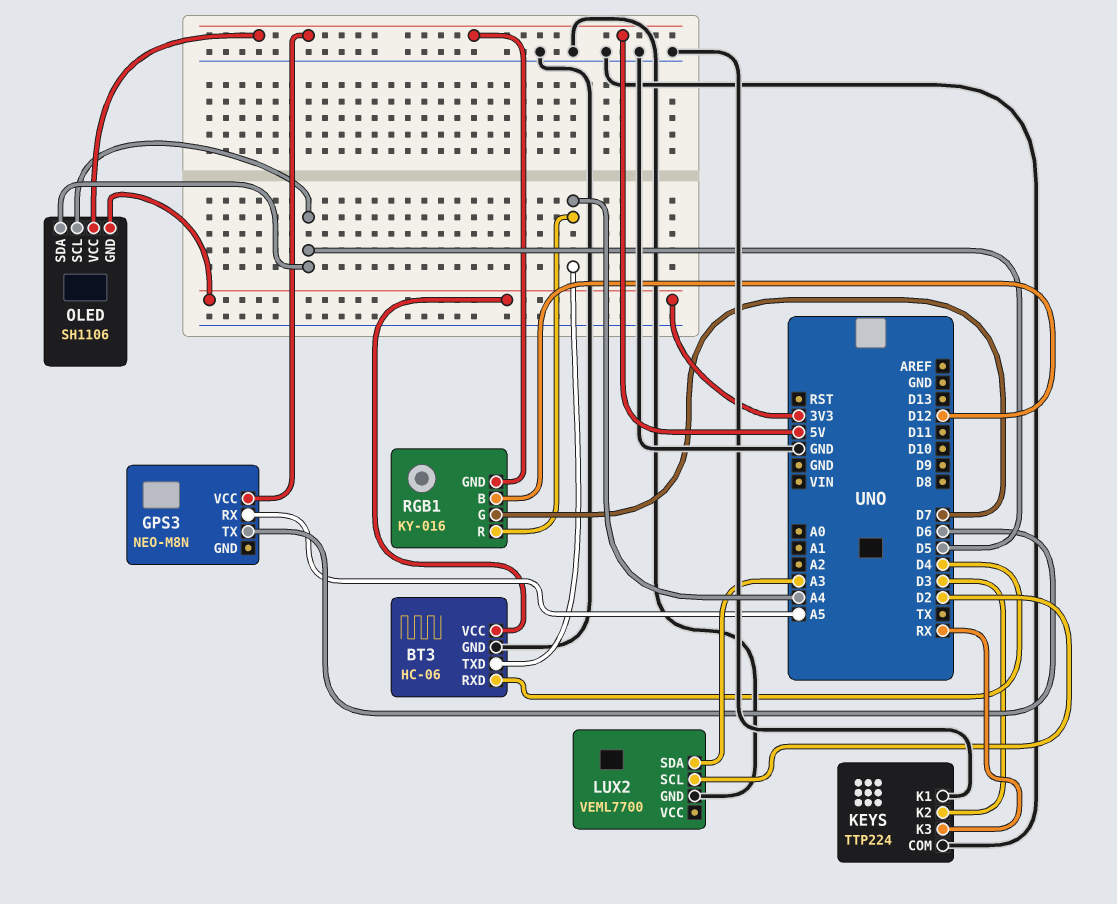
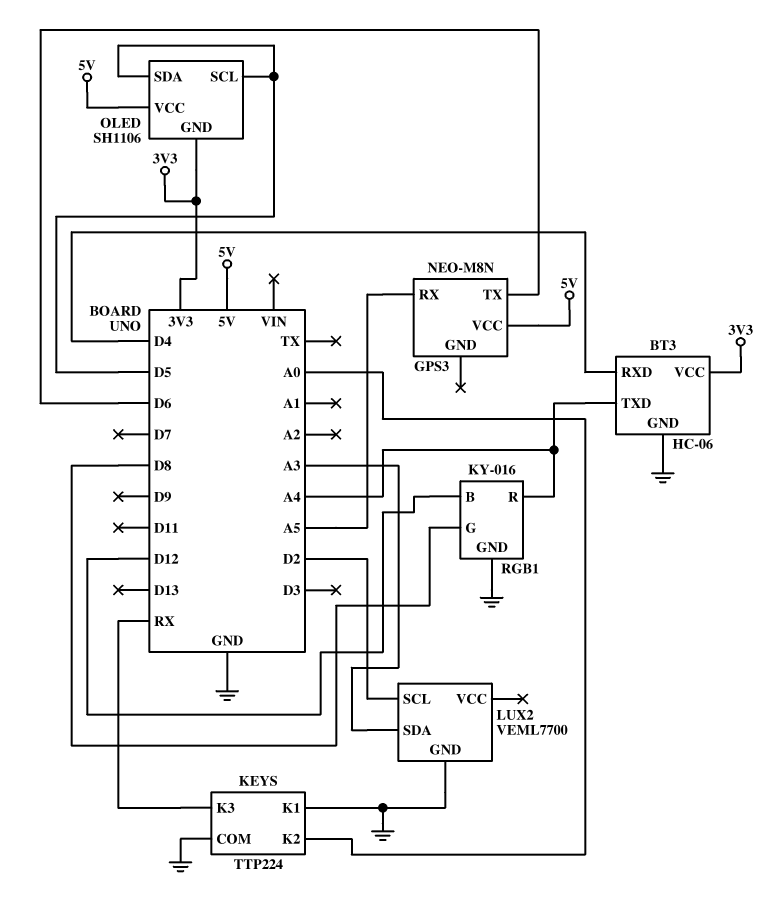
KEYS pin K2: D3 -> A0
RGB1 pin G: D7 -> D8
RGB1 pin GND: 5V -> GND

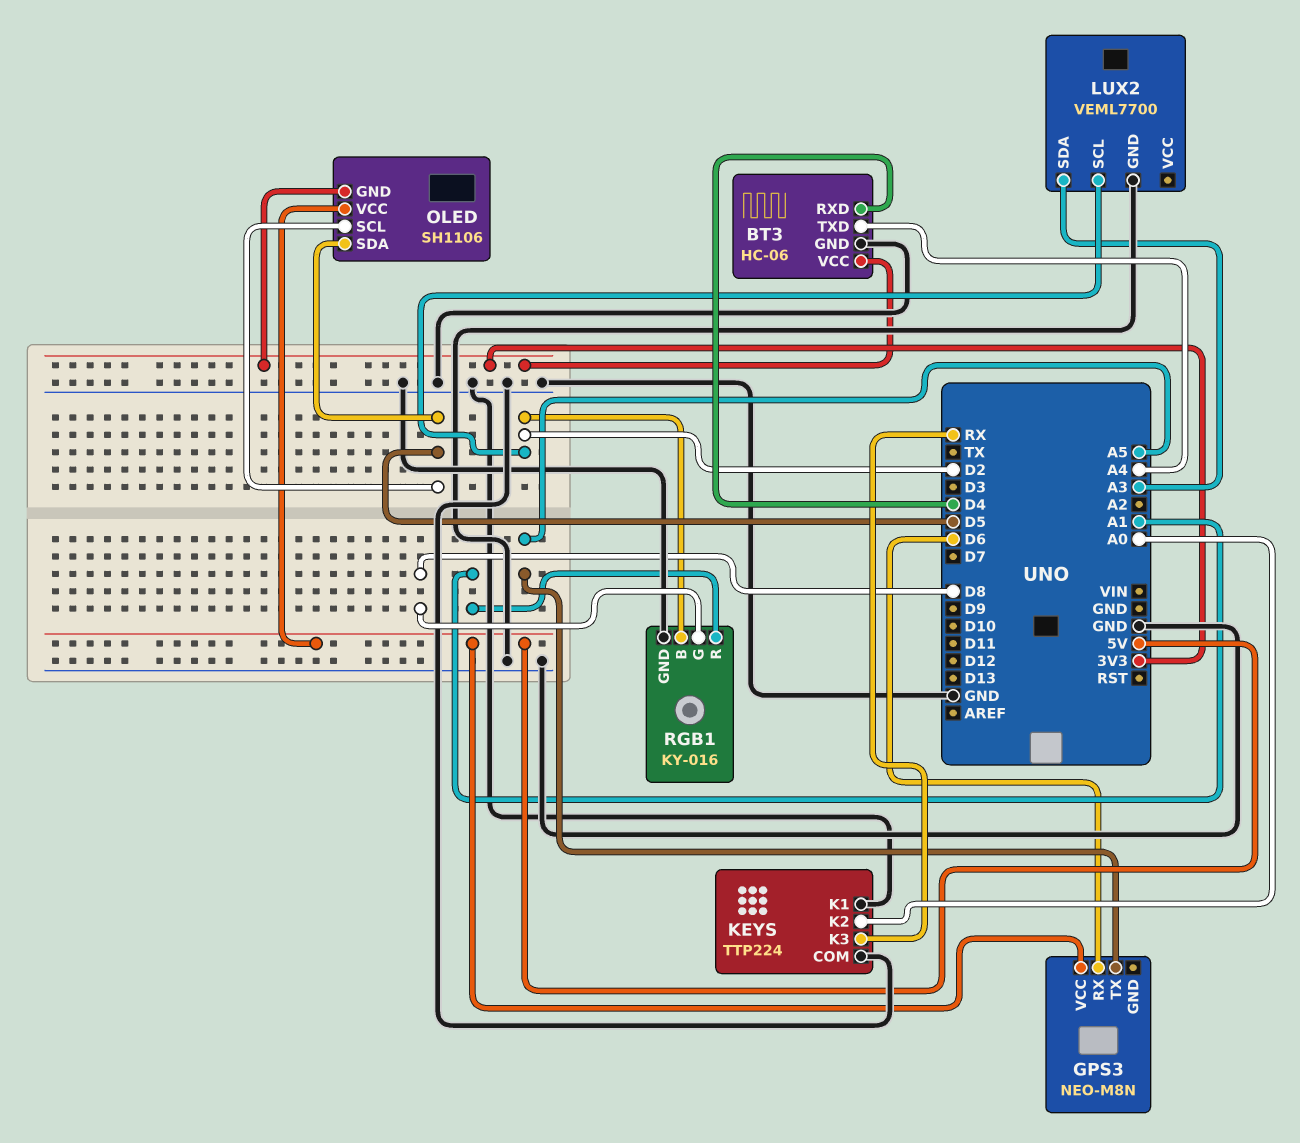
GPS3 pin RX: A5 -> D6
GPS3 pin TX: D6 -> A5
RGB1 pin B: D12 -> D2
RGB1 pin R: A4 -> A1

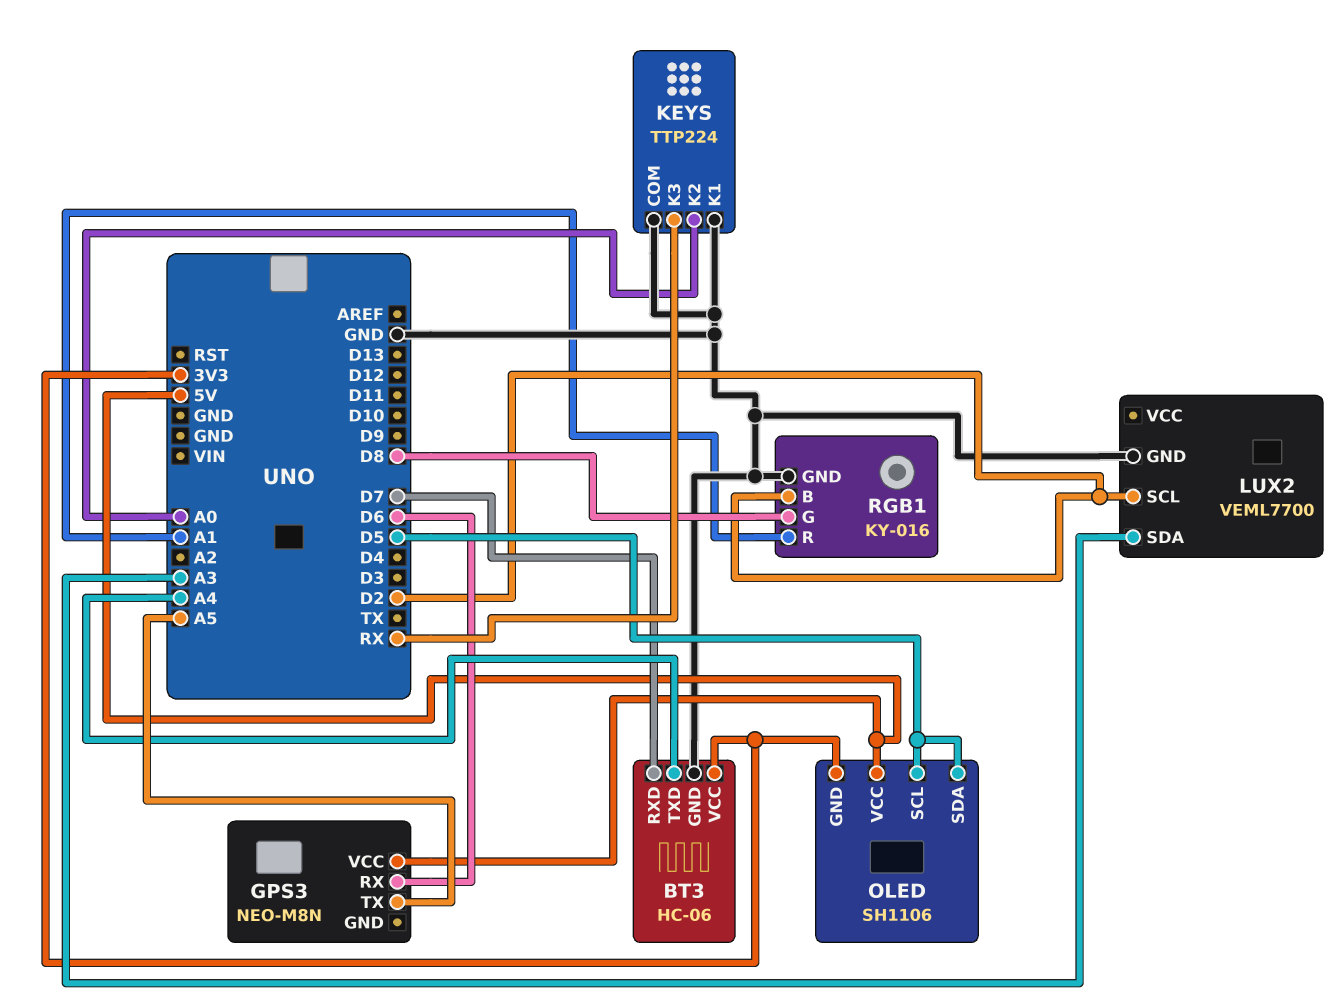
BT3 pin RXD: D4 -> D7

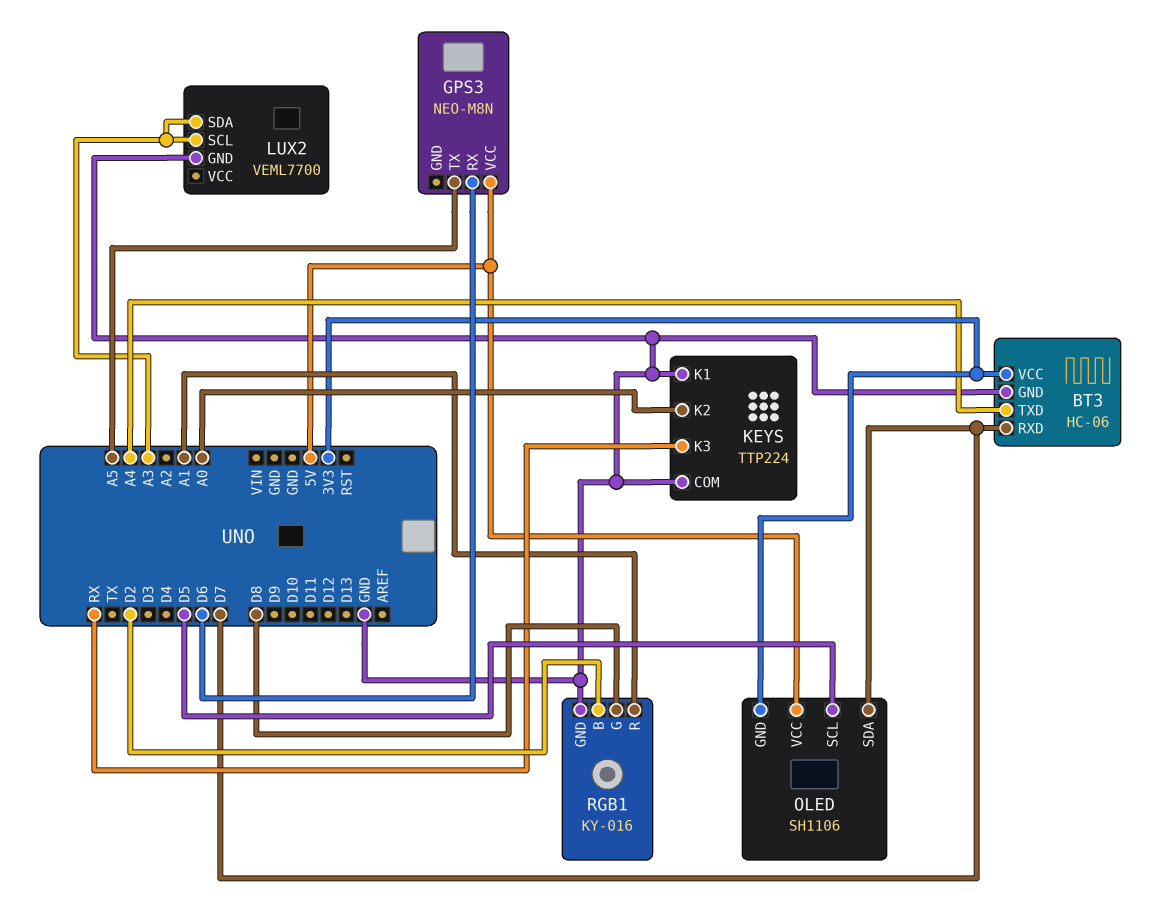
LUX2 pin SCL: D2 -> A3
OLED pin SDA: D5 -> D7

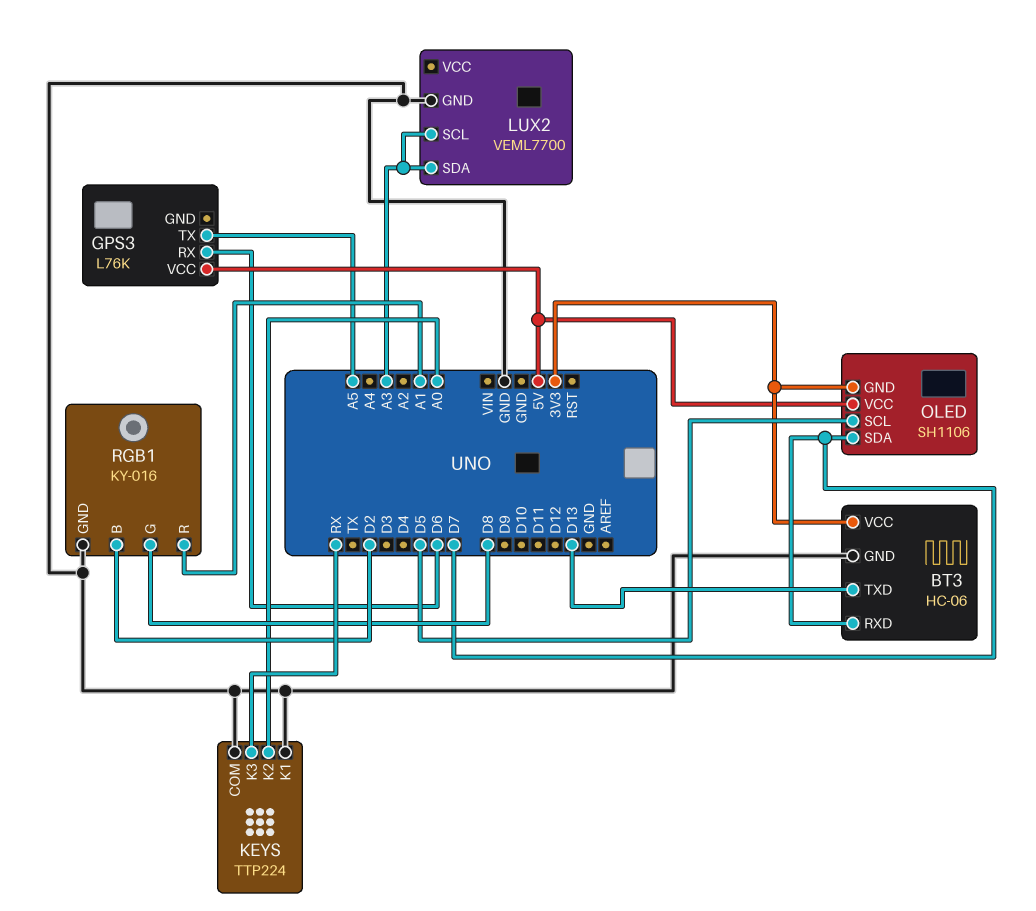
BT3 pin TXD: A4 -> D13
GPS3: NEO-M8N -> L76K

